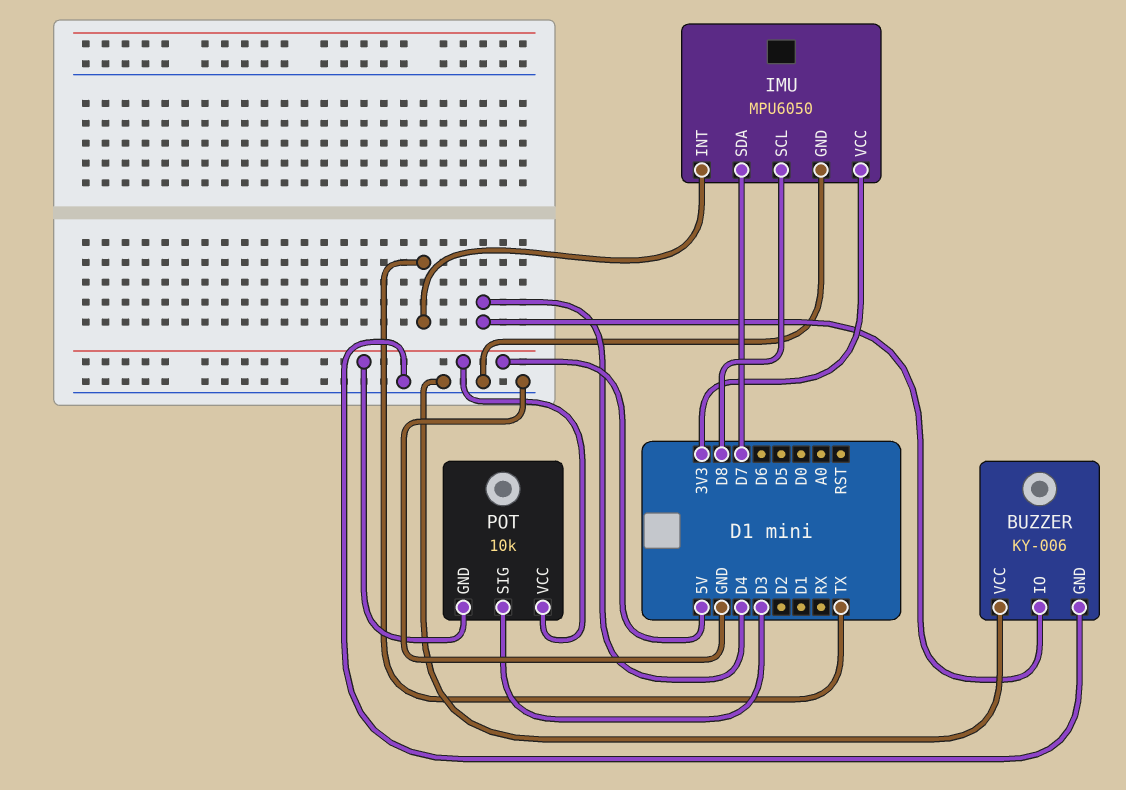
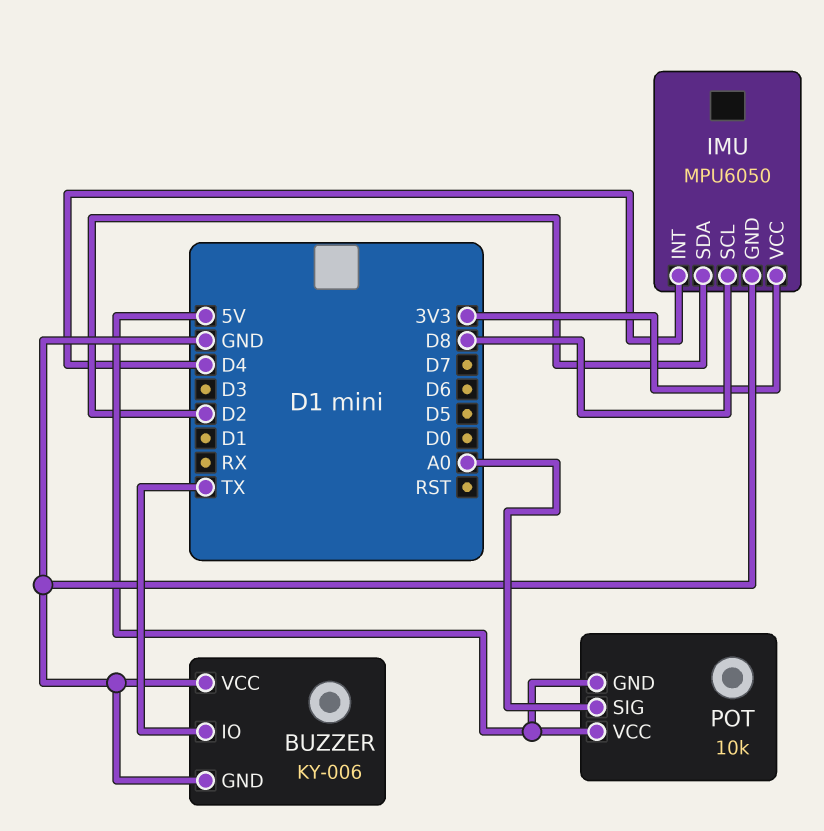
BUZZER pin IO: D4 -> TX
IMU pin INT: TX -> D4
IMU pin SDA: D7 -> D2
POT pin SIG: D3 -> A0

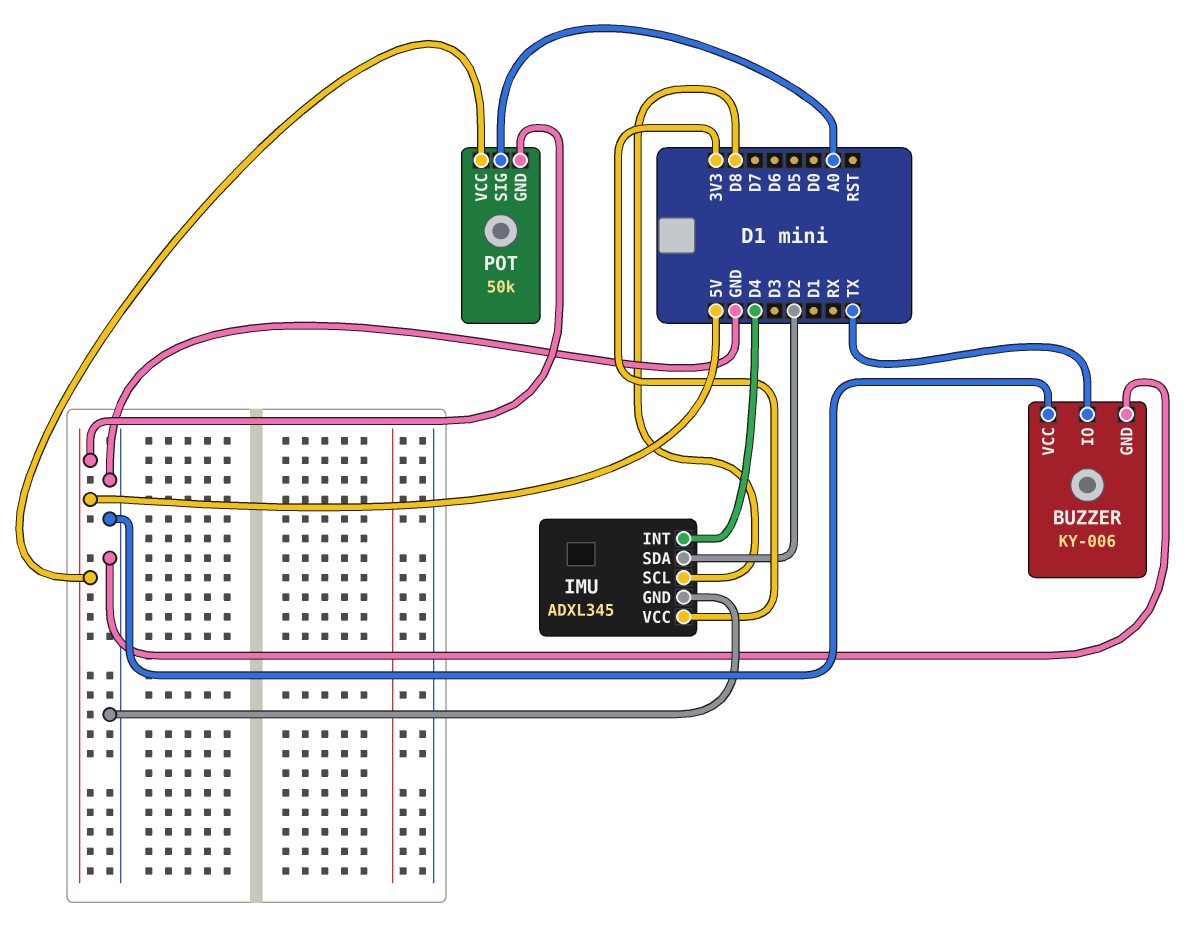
IMU: MPU6050 -> ADXL345
POT: 10k -> 50k

